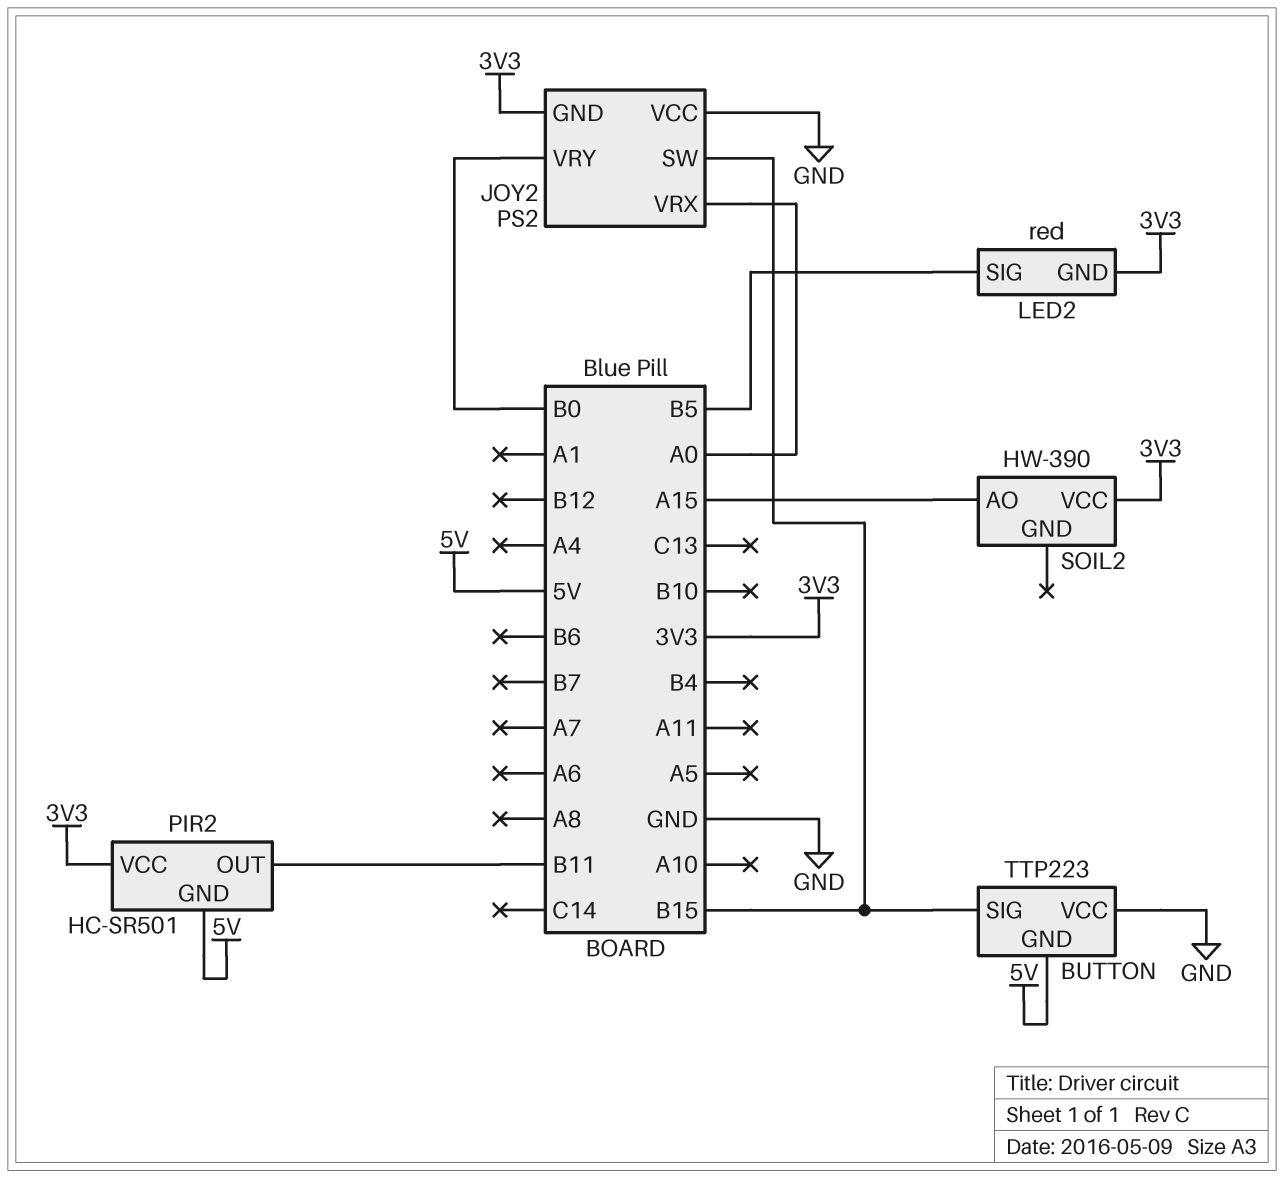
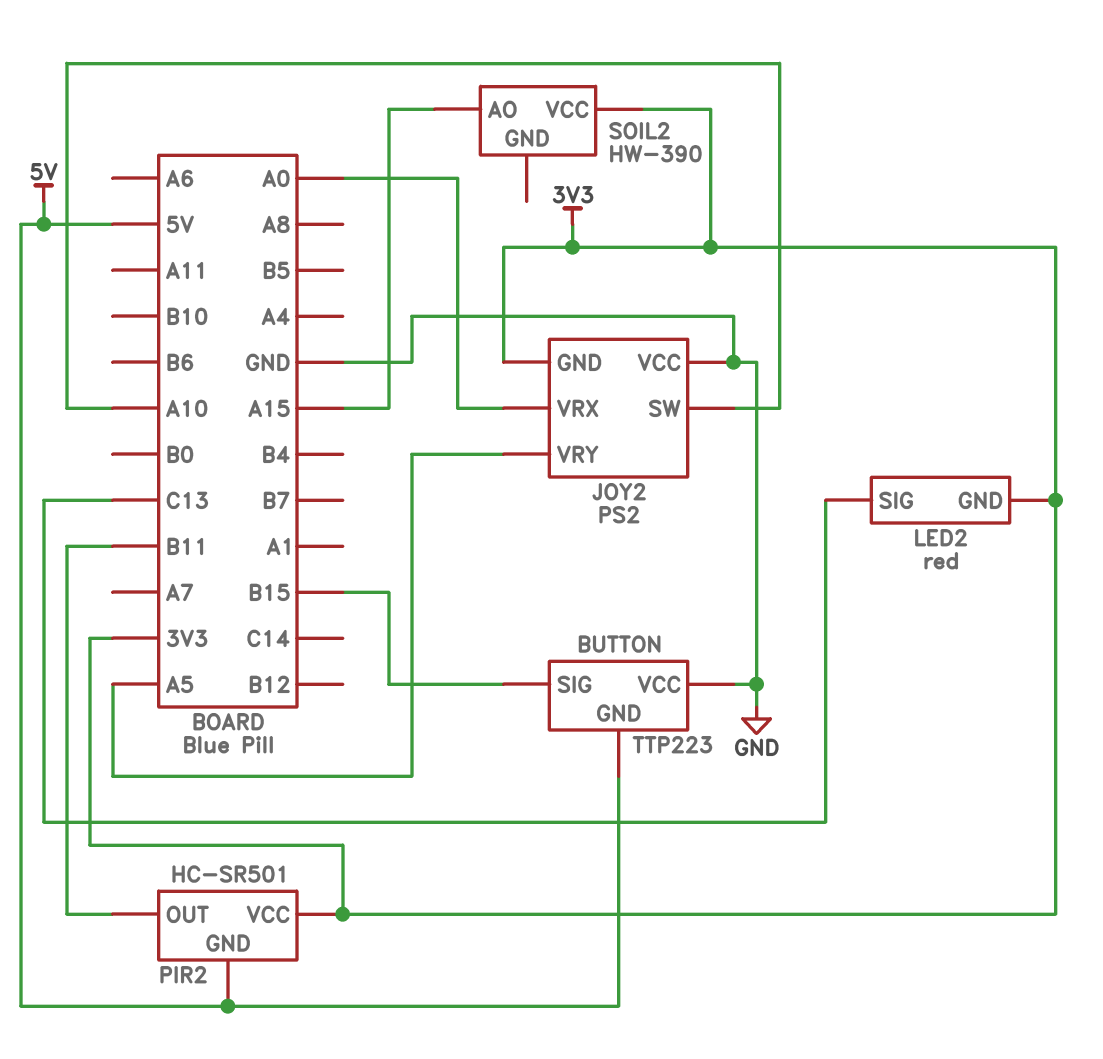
JOY2 pin SW: B15 -> A10
JOY2 pin VRY: B0 -> A5
LED2 pin SIG: B5 -> C13

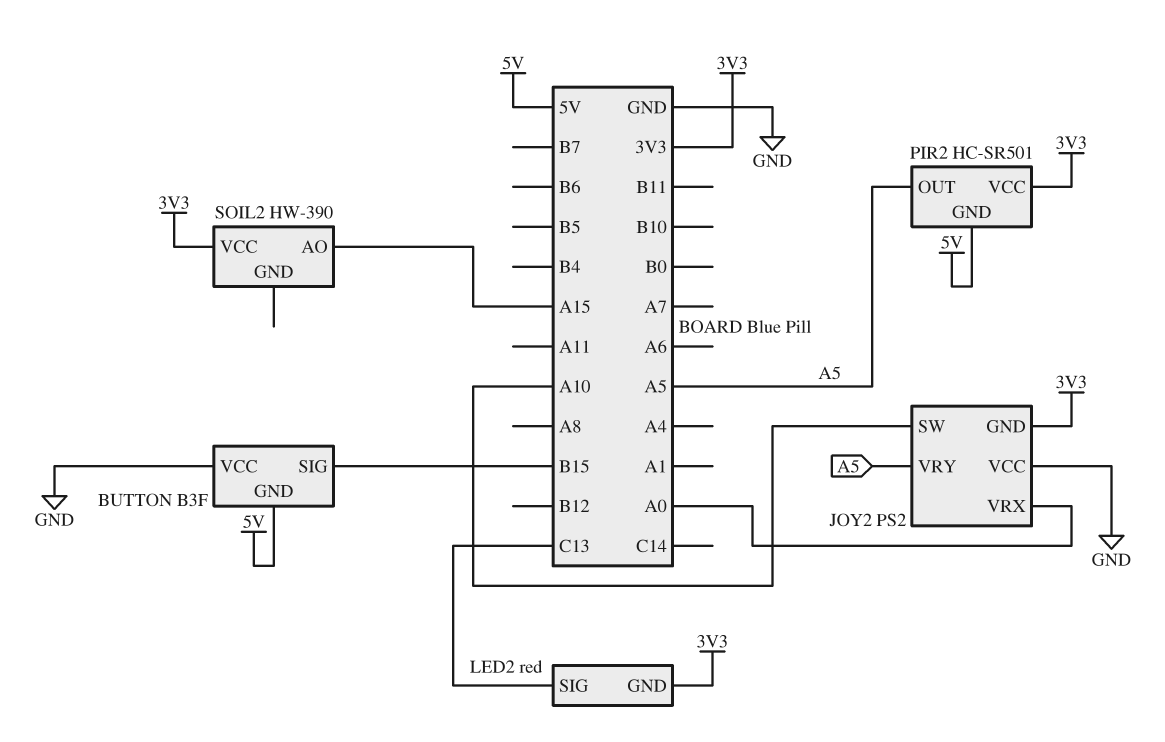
BUTTON: TTP223 -> B3F
PIR2 pin OUT: B11 -> A5

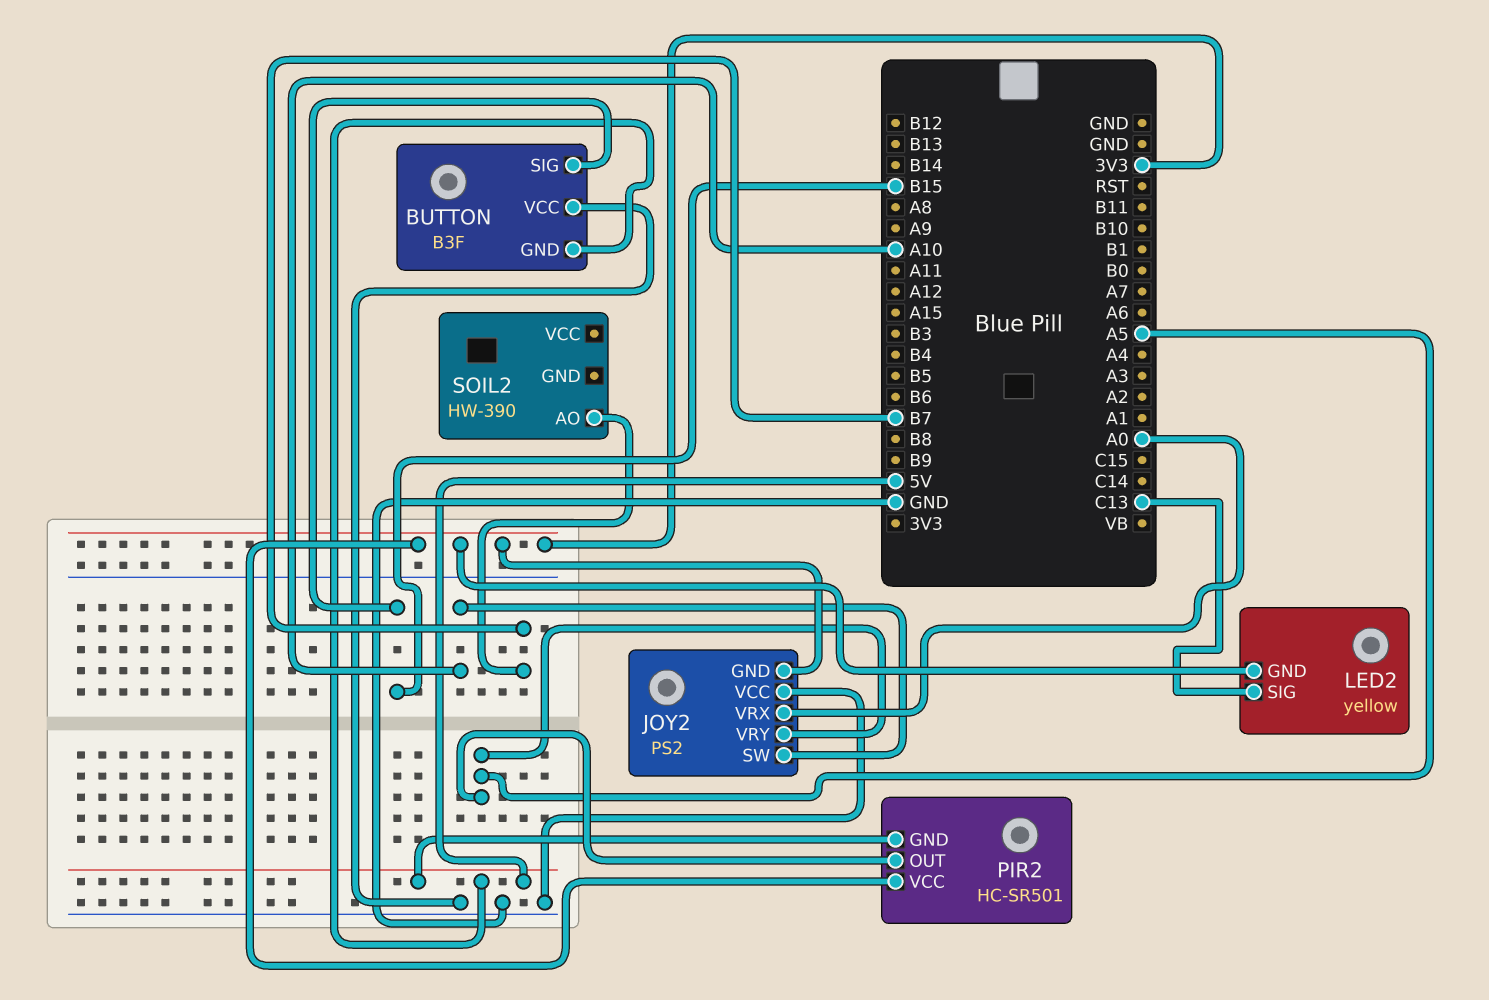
LED2: red -> yellow
SOIL2 pin AO: A15 -> B7
SOIL2 pin VCC: 3V3 -> none

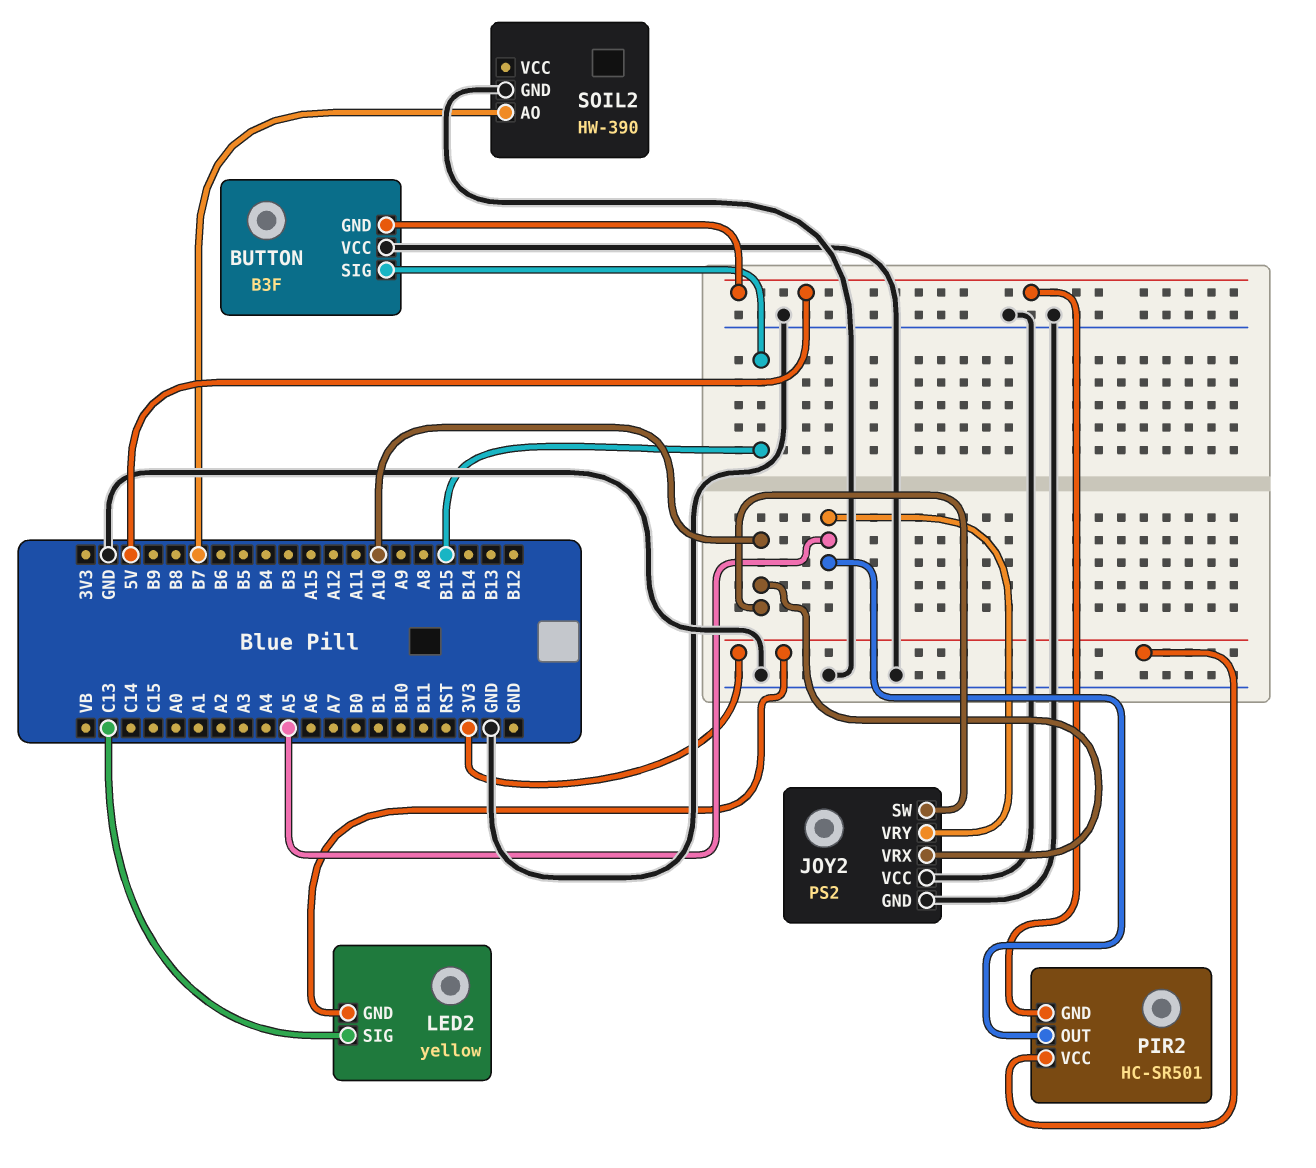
JOY2 pin GND: 3V3 -> GND
JOY2 pin VRX: A0 -> A10
SOIL2 pin GND: none -> GND

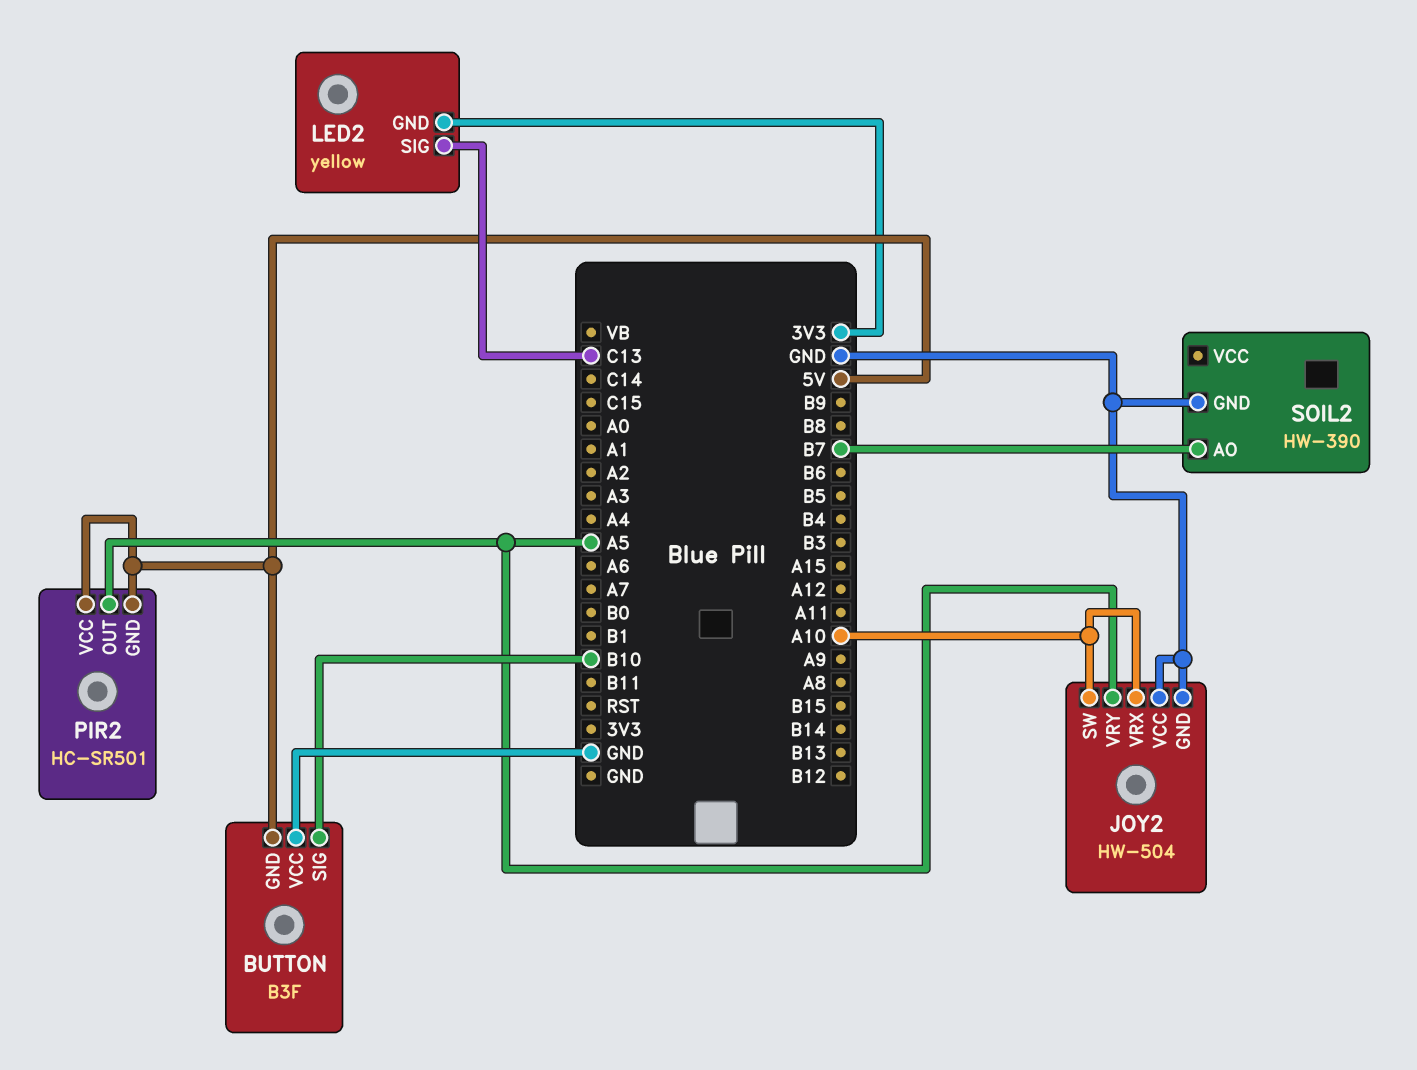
BUTTON pin SIG: B15 -> B10
JOY2: PS2 -> HW-504
PIR2 pin VCC: 3V3 -> 5V

